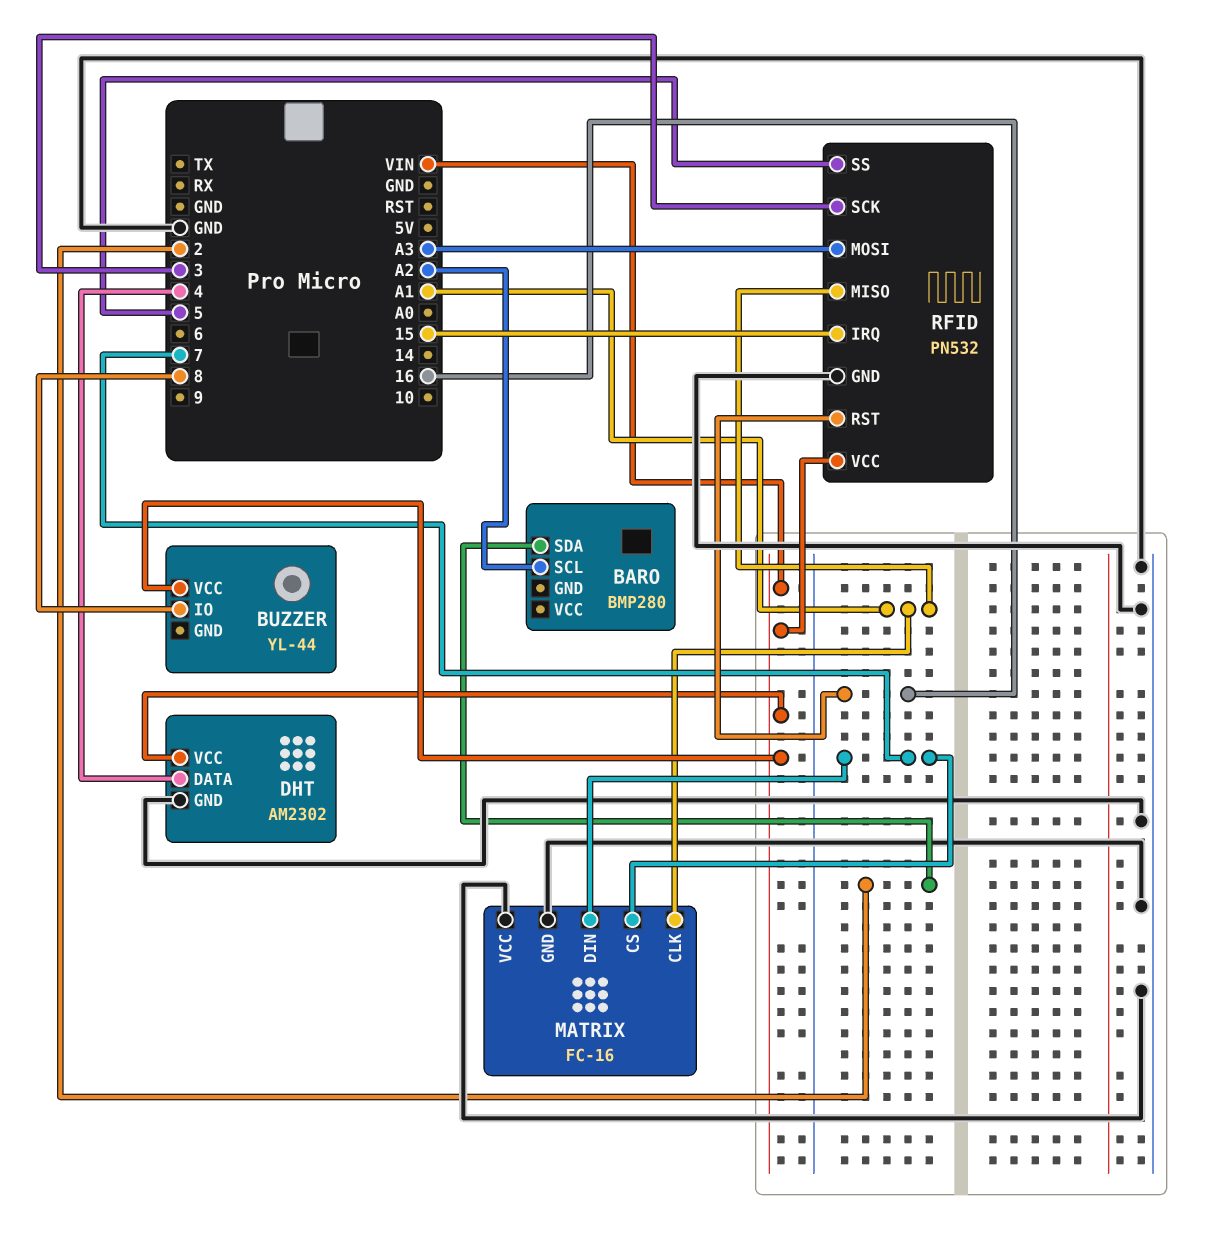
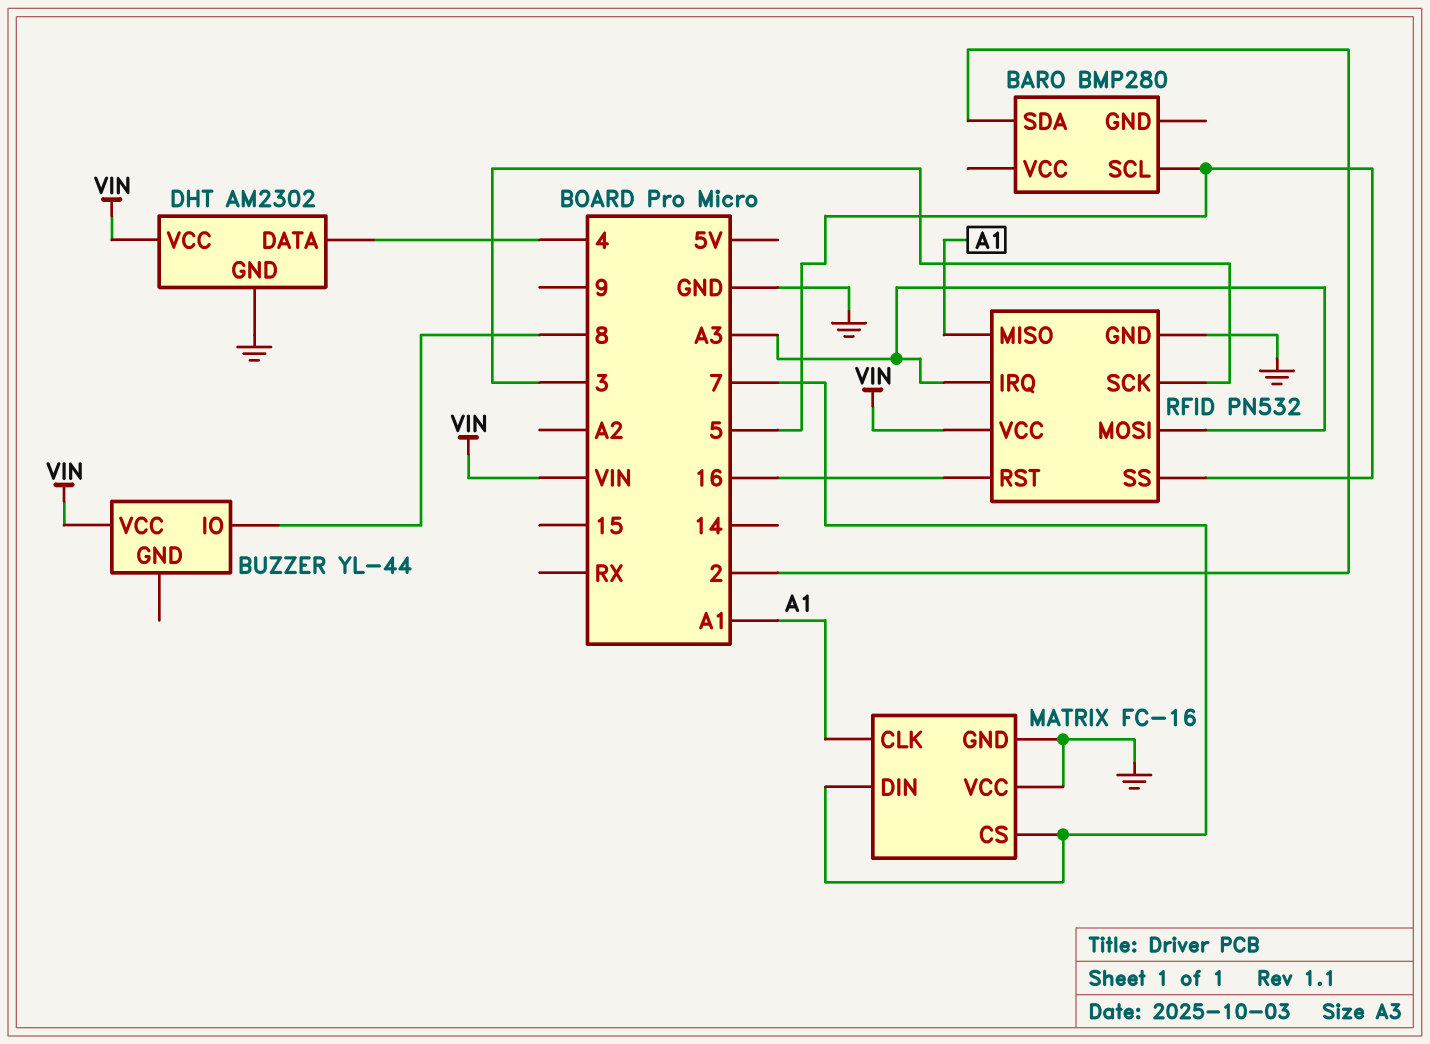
BARO pin SCL: A2 -> 5
RFID pin IRQ: 15 -> A3

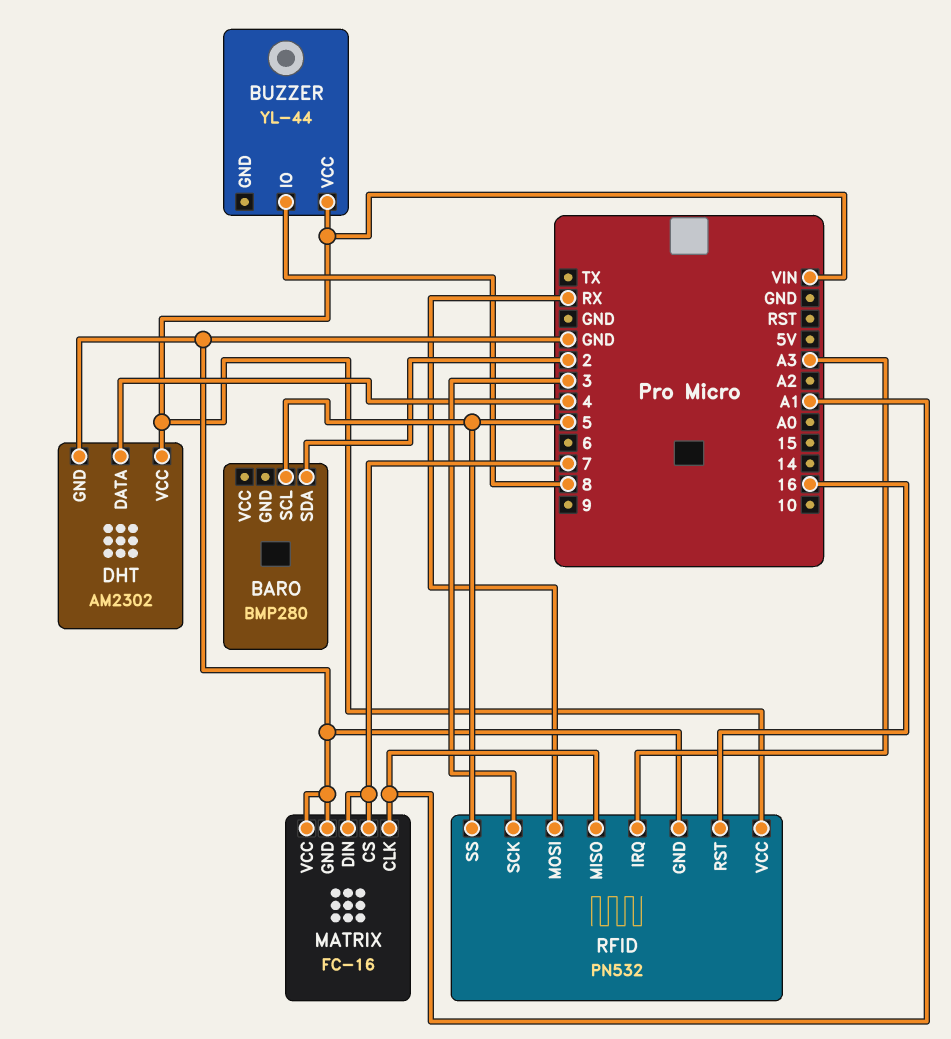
RFID pin MOSI: A3 -> RX

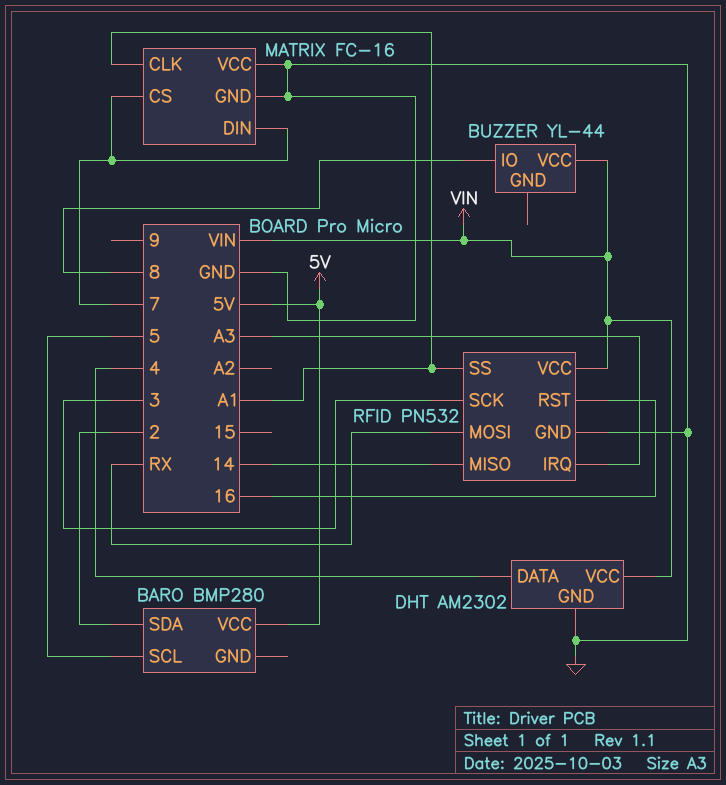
BARO pin VCC: none -> 5V
RFID pin MISO: A1 -> 14
RFID pin SS: 5 -> A1

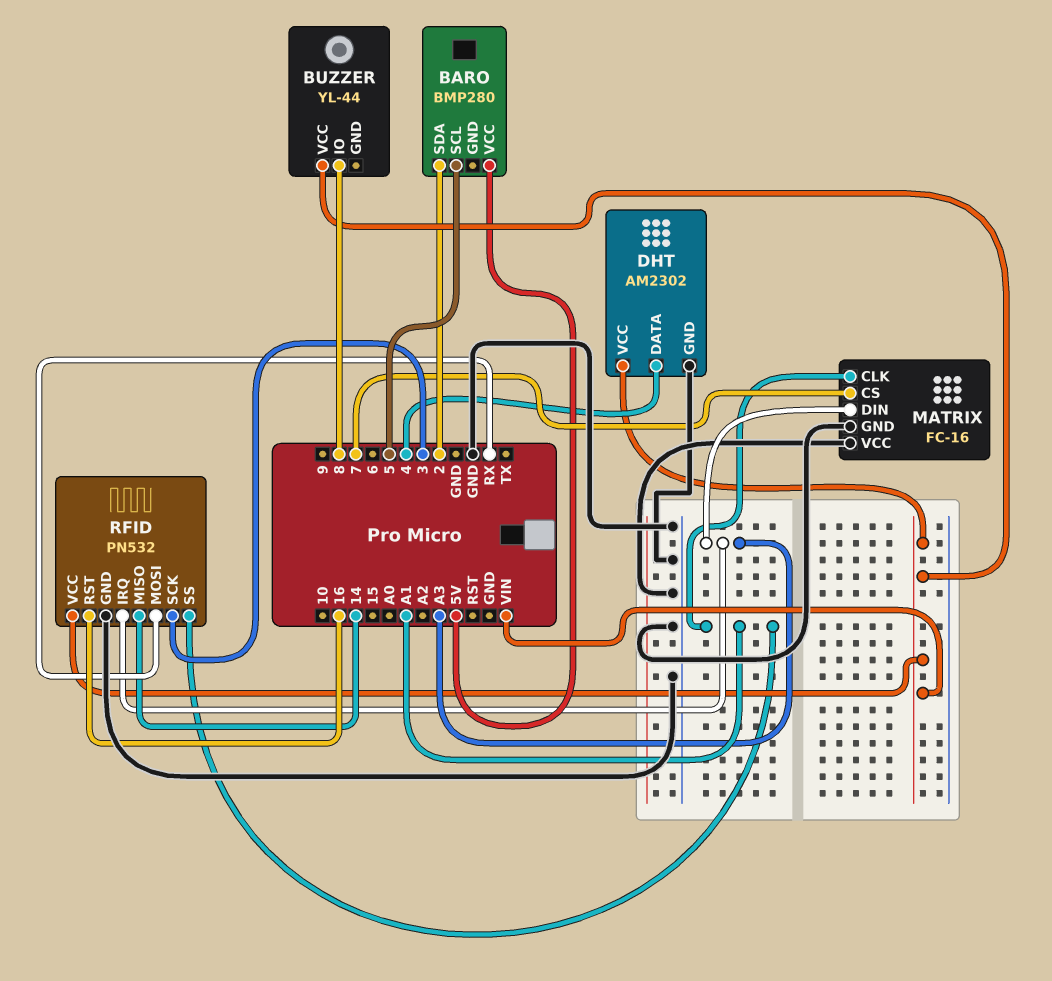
MATRIX pin DIN: 7 -> A3

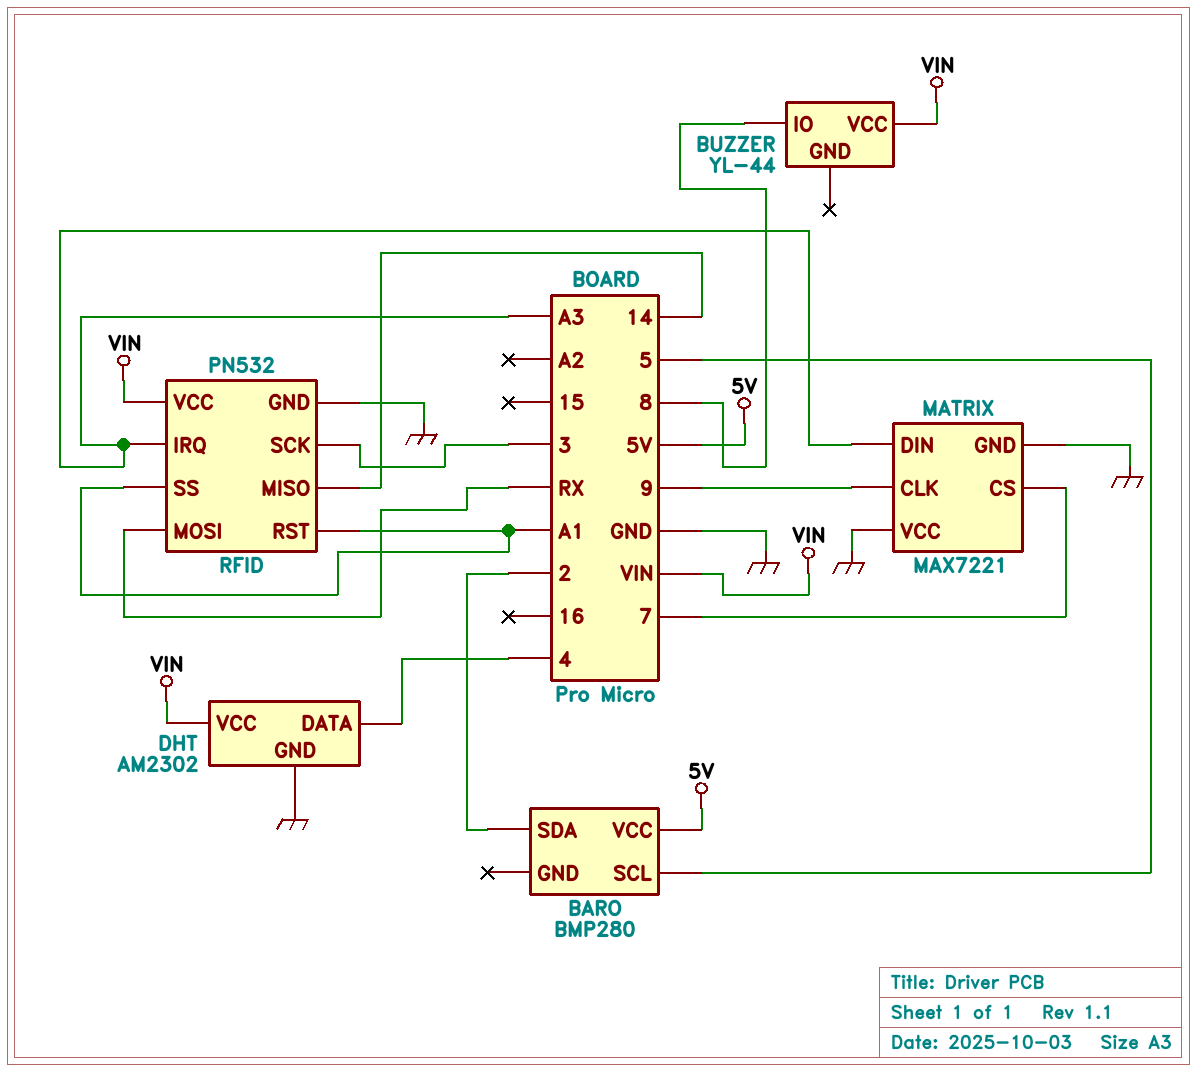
MATRIX: FC-16 -> MAX7221
MATRIX pin CLK: A1 -> 9
RFID pin RST: 16 -> A1

